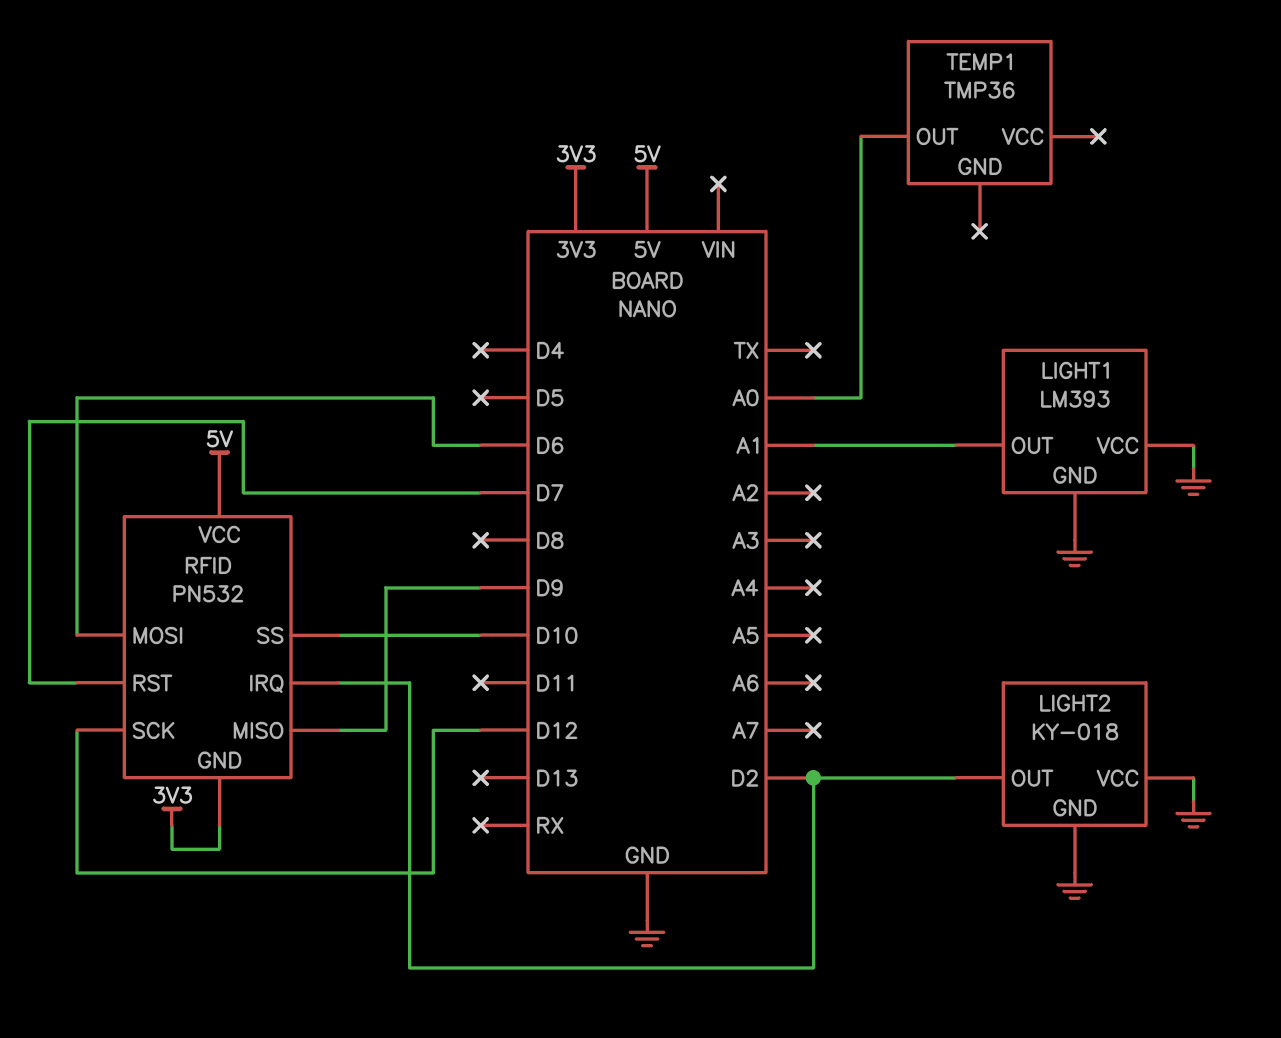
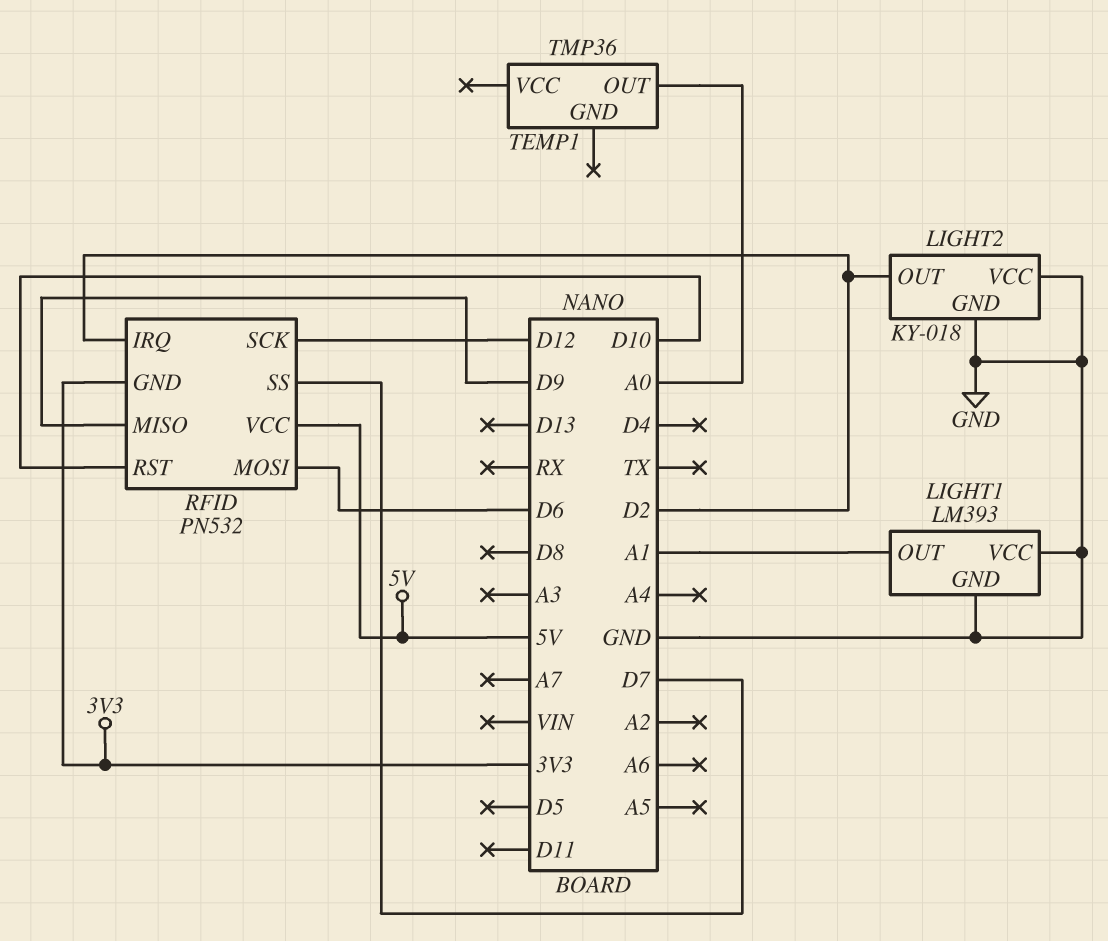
RFID pin RST: D7 -> D10
RFID pin SS: D10 -> D7

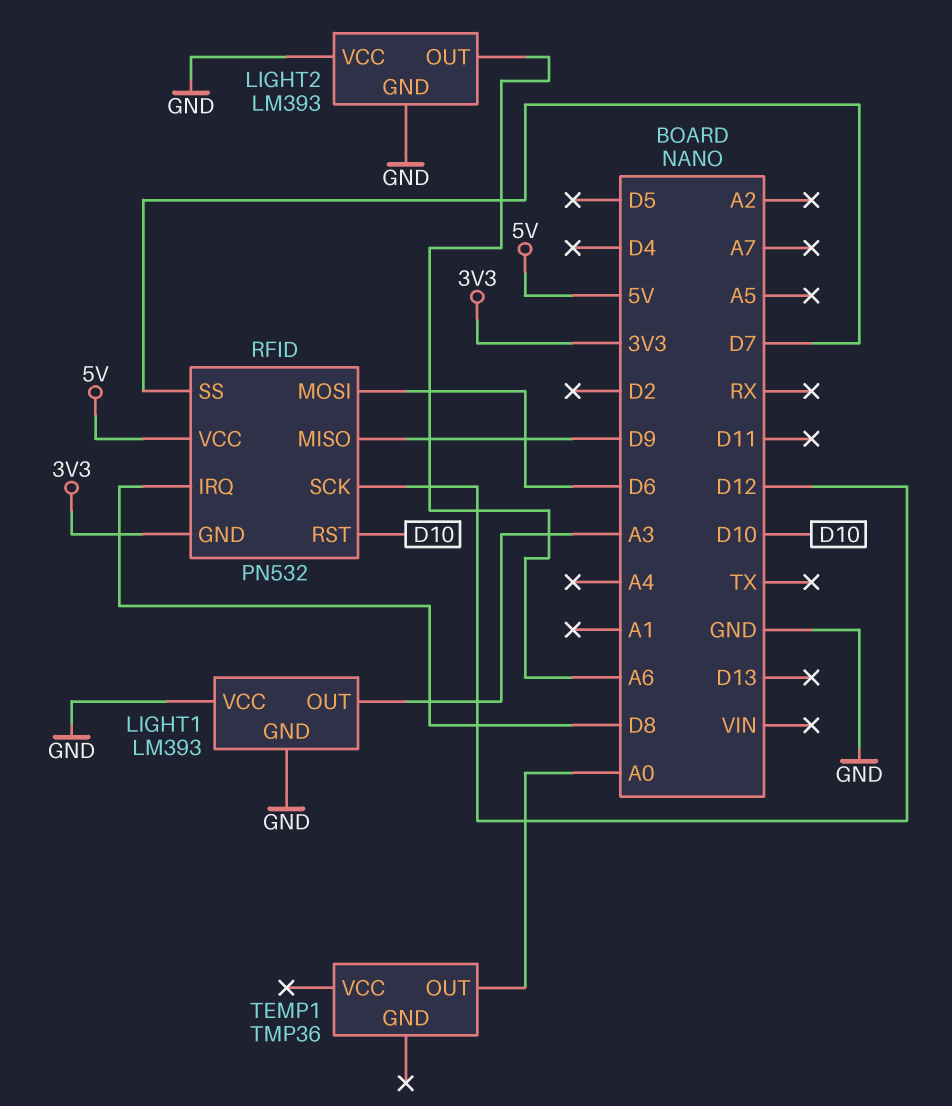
LIGHT1 pin OUT: A1 -> A3
LIGHT2: KY-018 -> LM393
LIGHT2 pin OUT: D2 -> A6
RFID pin IRQ: D2 -> D8

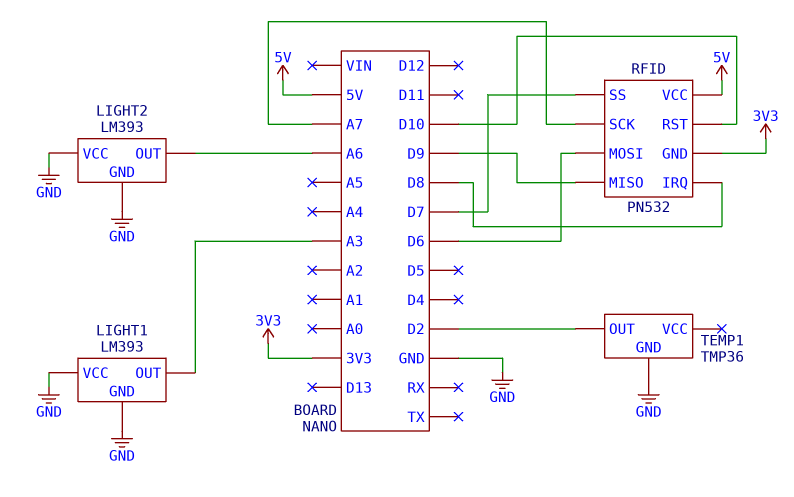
RFID pin SCK: D12 -> A7
TEMP1 pin GND: none -> GND
TEMP1 pin OUT: A0 -> D2

